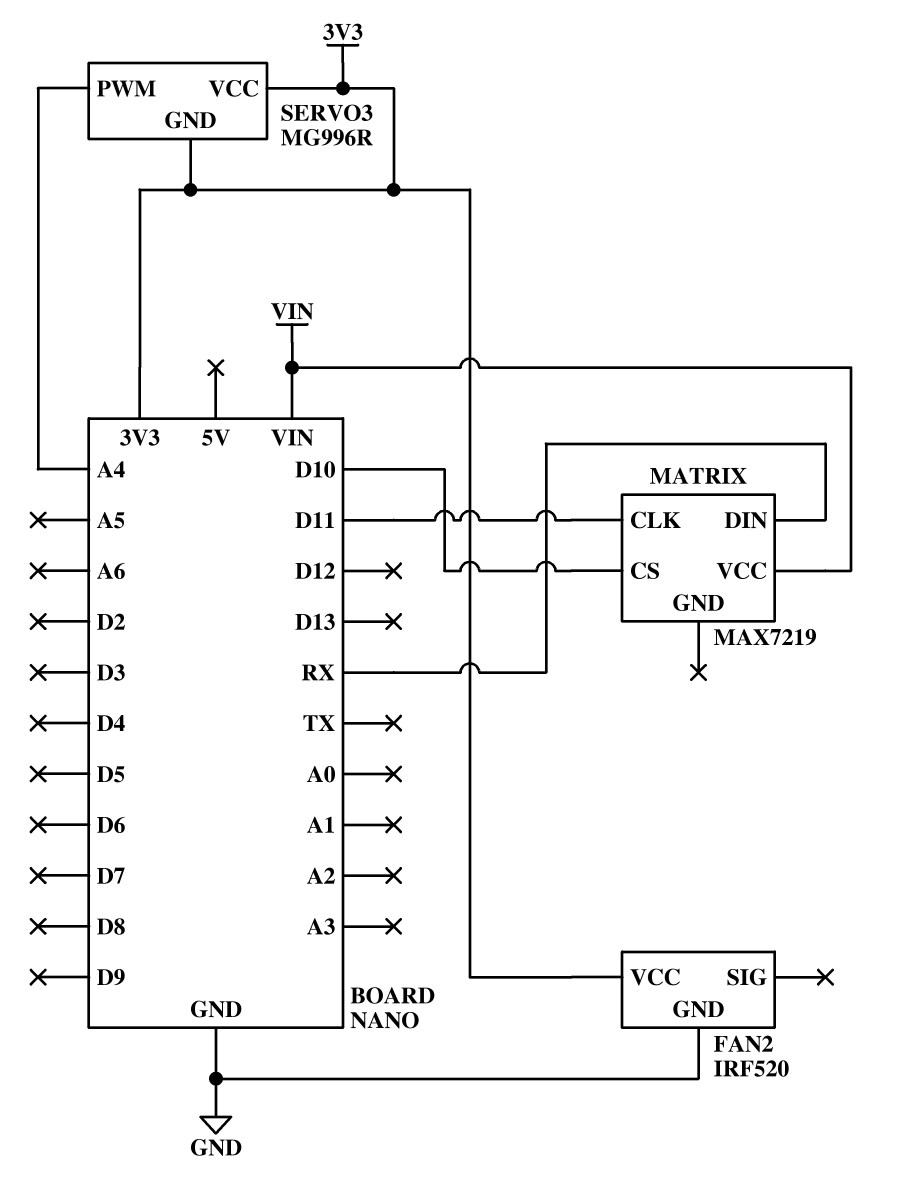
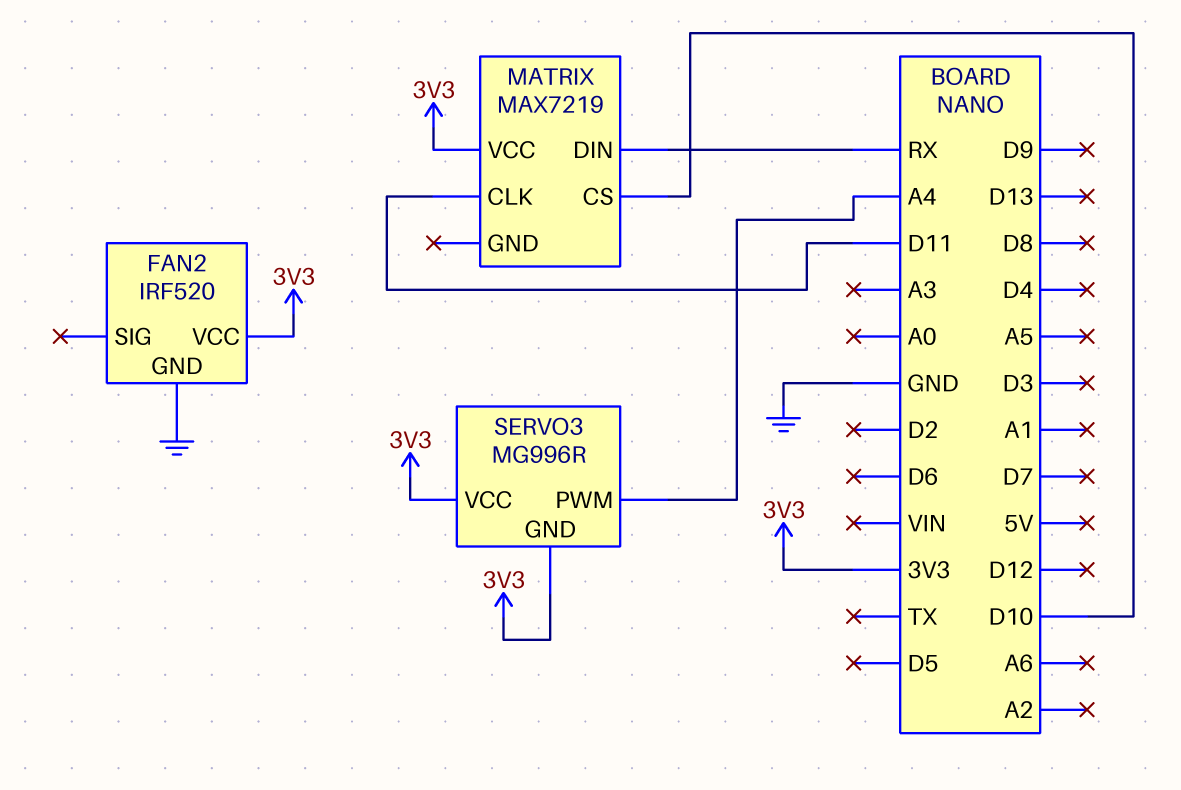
MATRIX pin VCC: VIN -> 3V3

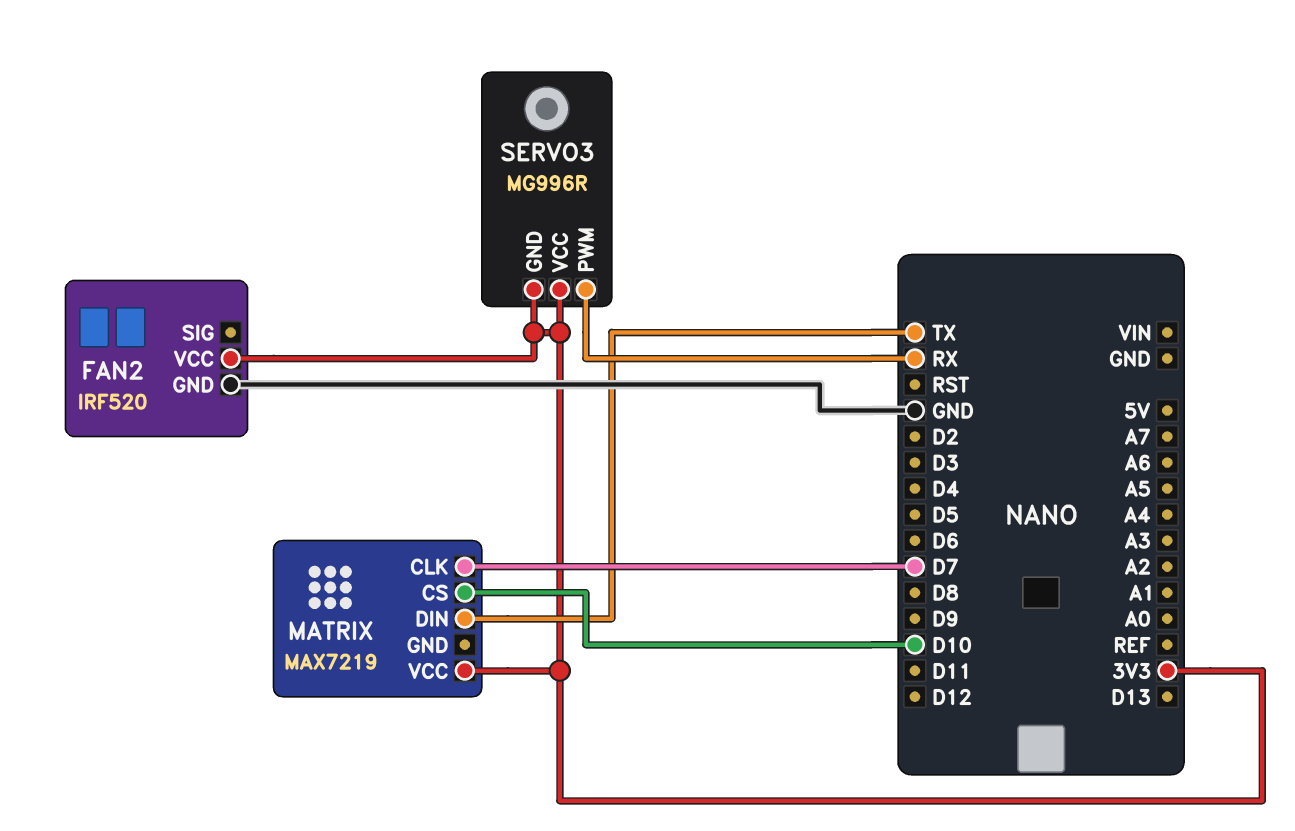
MATRIX pin CLK: D11 -> D7
MATRIX pin DIN: RX -> TX
SERVO3 pin PWM: A4 -> RX

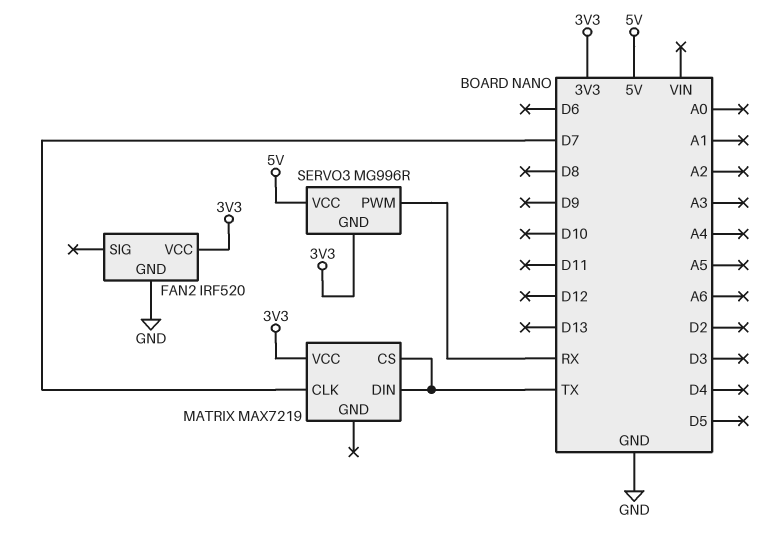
MATRIX pin CS: D10 -> TX
SERVO3 pin VCC: 3V3 -> 5V

